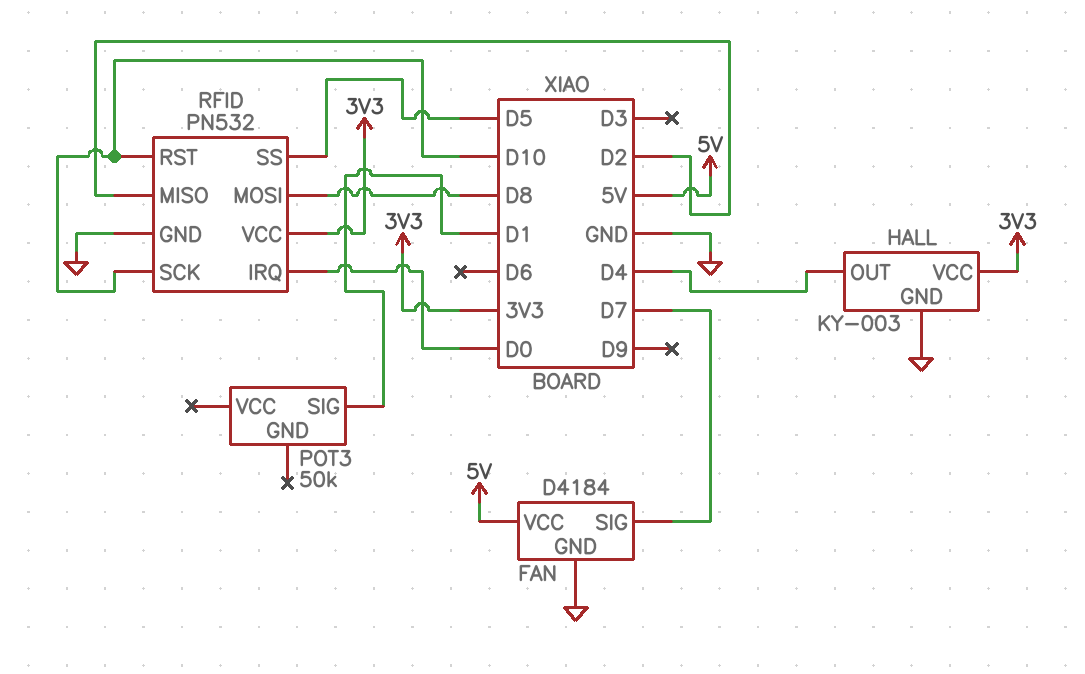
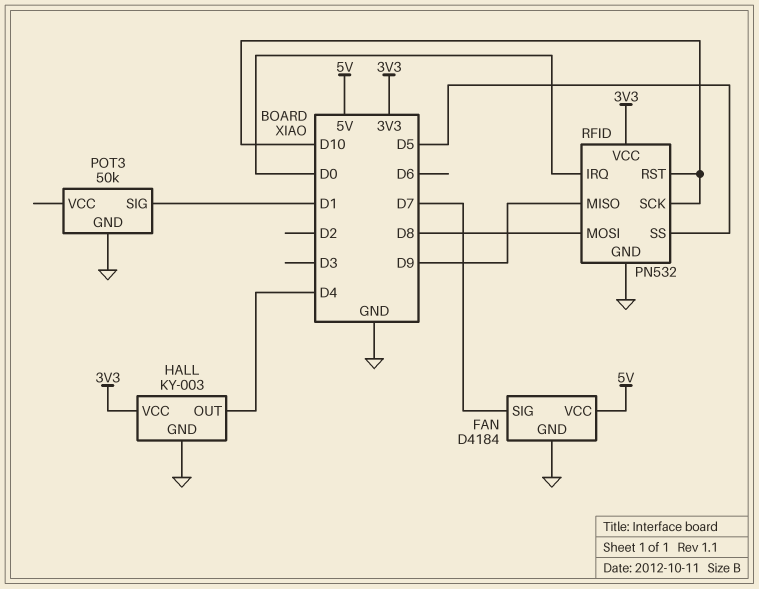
POT3 pin GND: none -> GND
RFID pin MISO: D2 -> D9

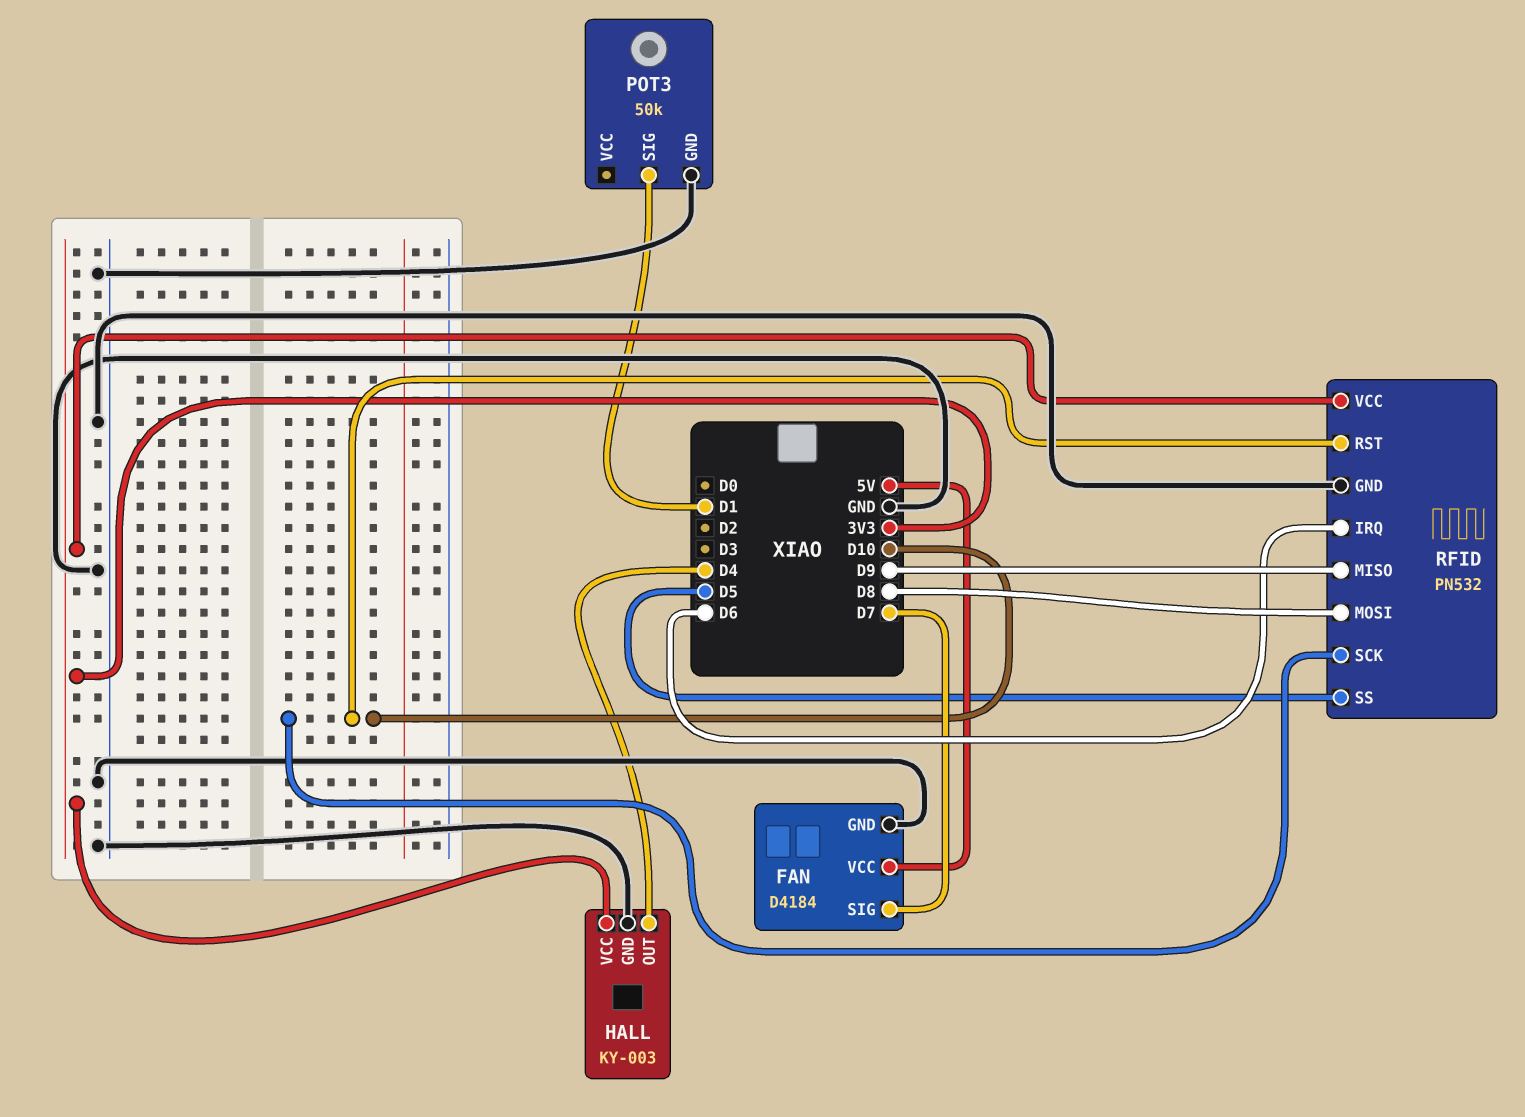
RFID pin IRQ: D0 -> D6

